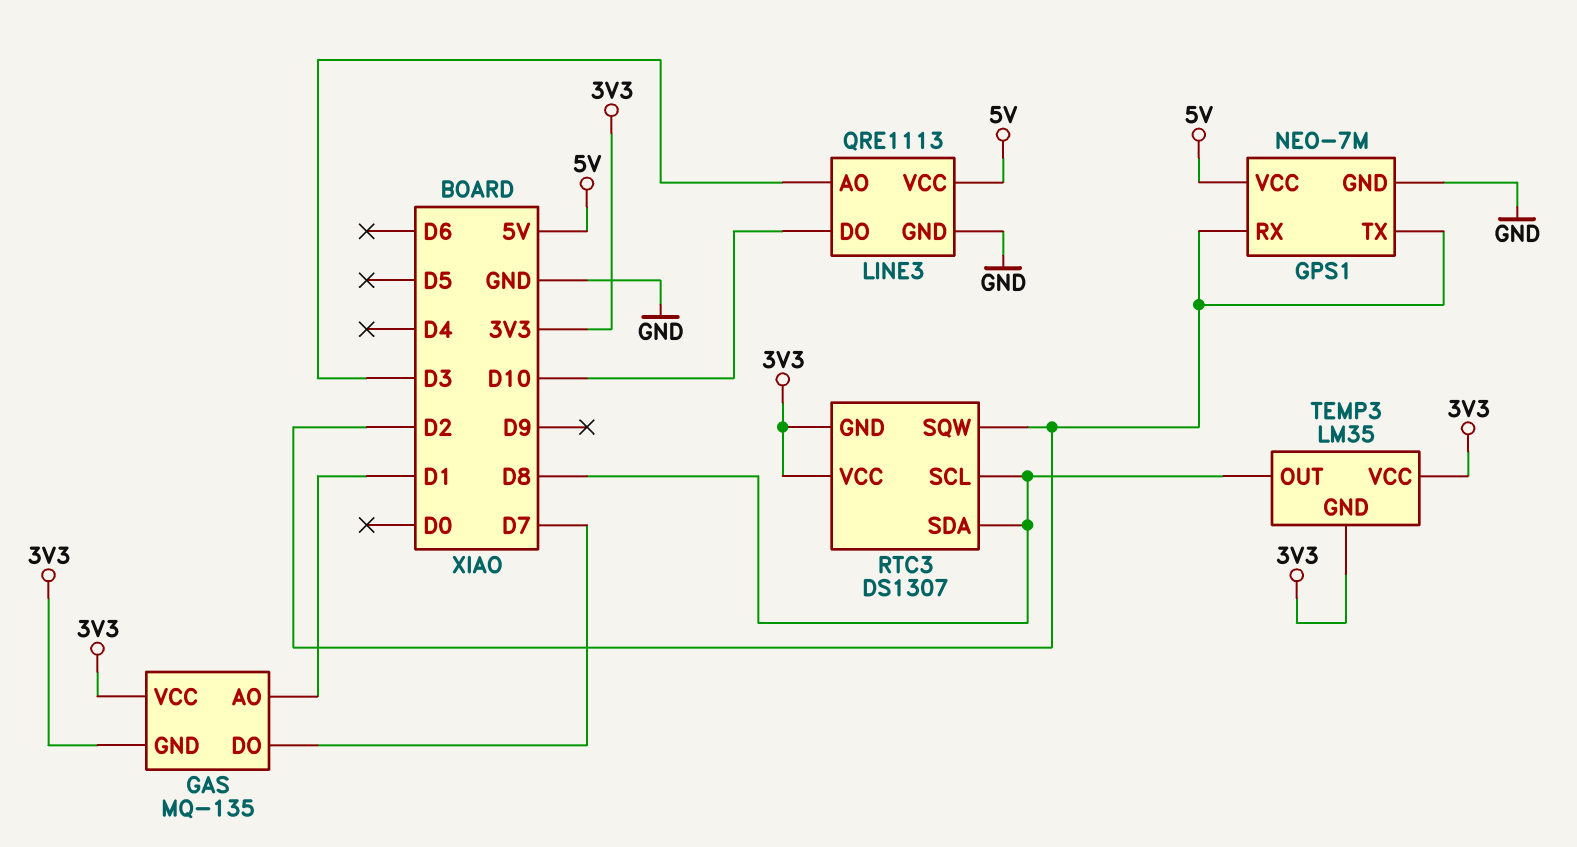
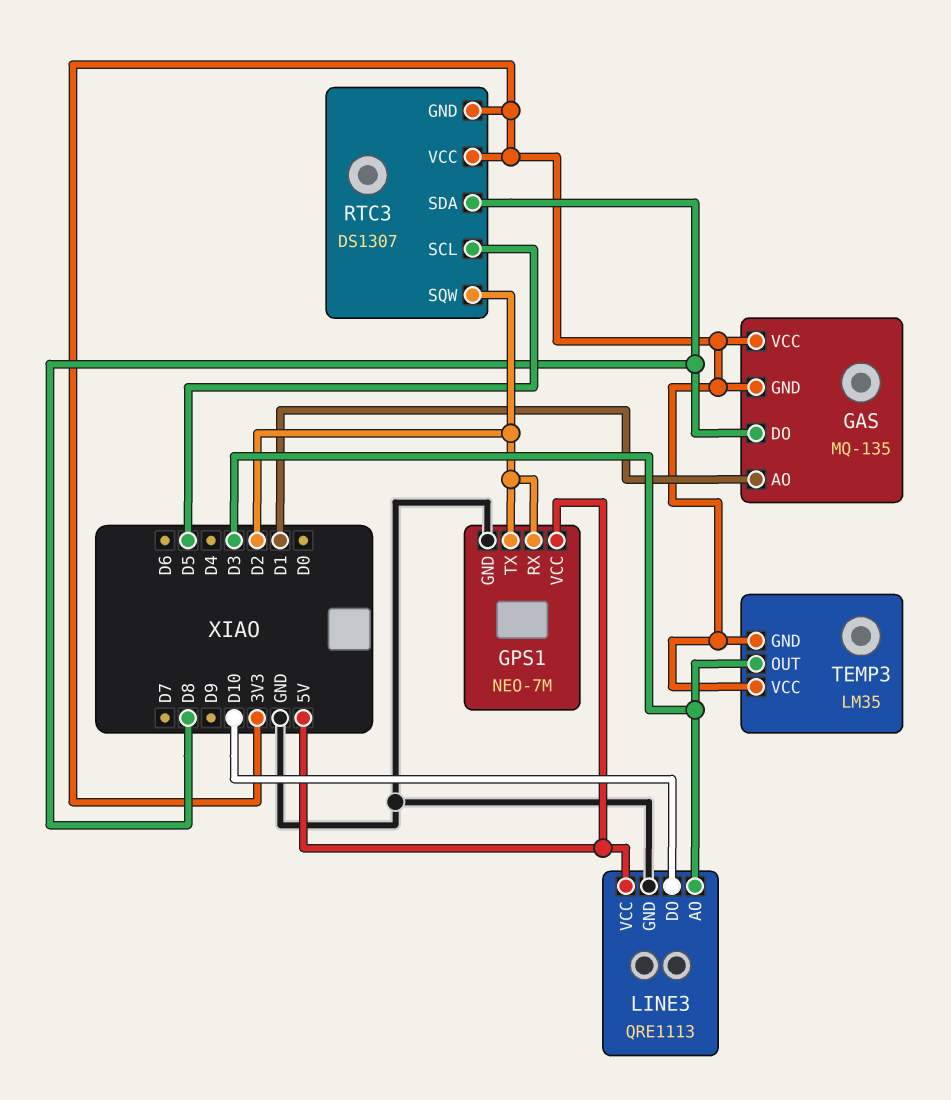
GAS pin DO: D7 -> D8
RTC3 pin SCL: D8 -> D5
TEMP3 pin OUT: D8 -> D3

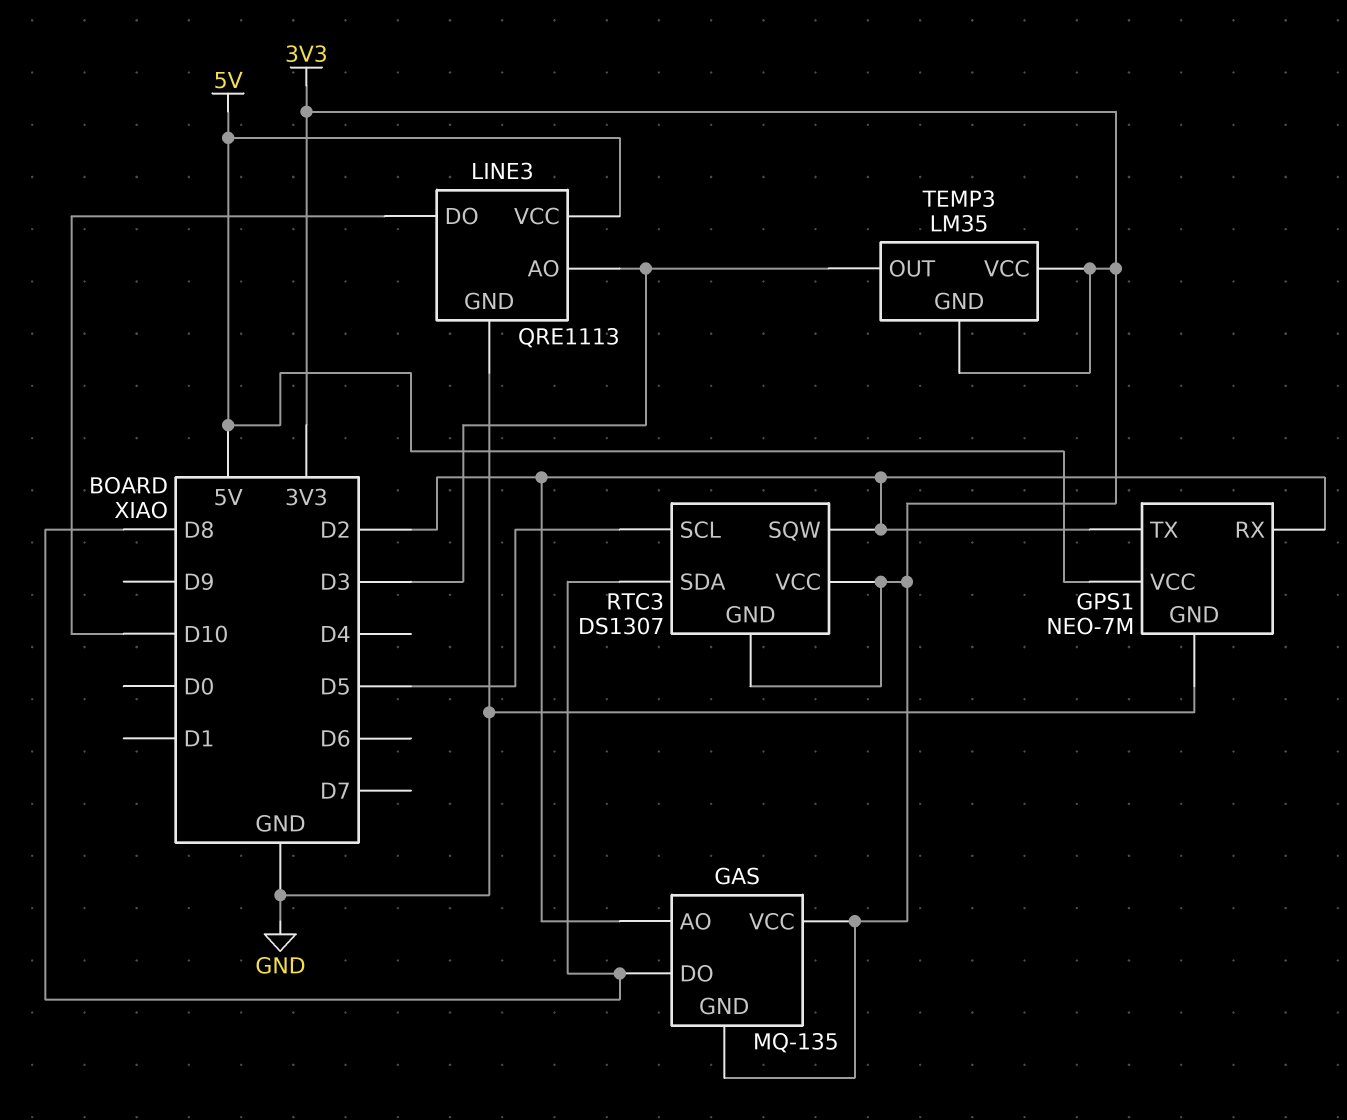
GAS pin AO: D1 -> D2

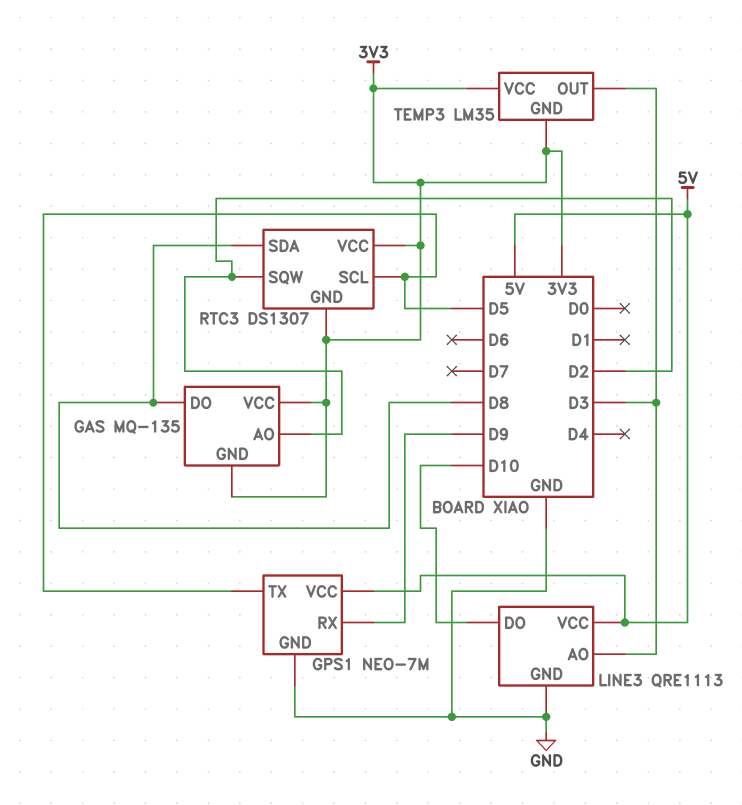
GPS1 pin RX: D2 -> D9
GPS1 pin TX: D2 -> D5

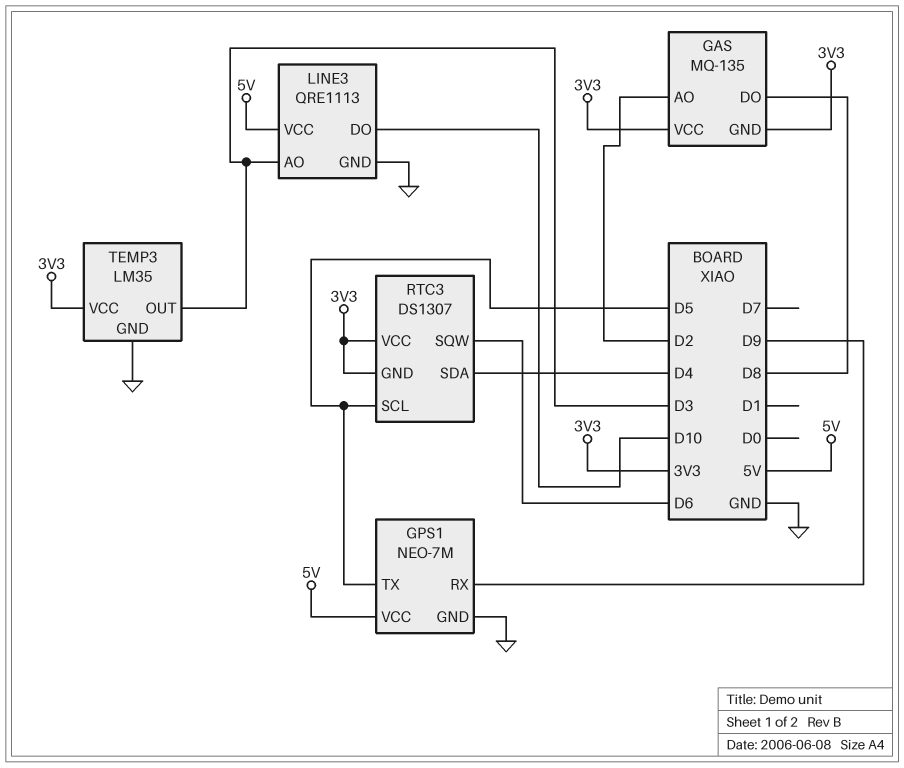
RTC3 pin SDA: D8 -> D4
RTC3 pin SQW: D2 -> D6
TEMP3 pin GND: 3V3 -> GND

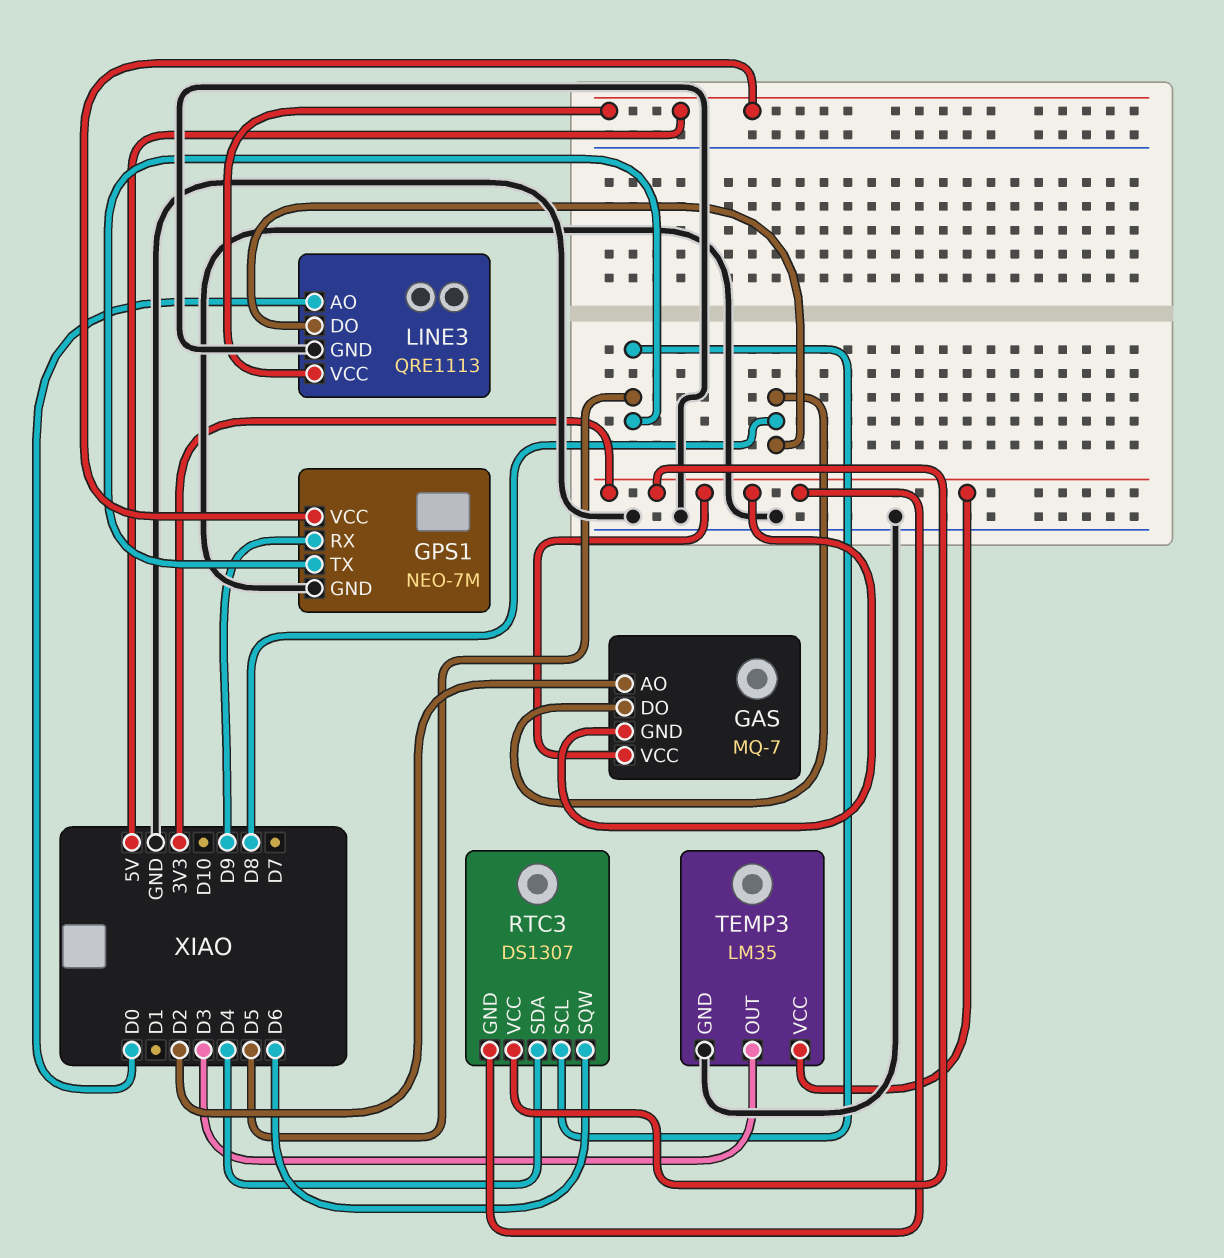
GAS: MQ-135 -> MQ-7
LINE3 pin AO: D3 -> D0
LINE3 pin DO: D10 -> D8

